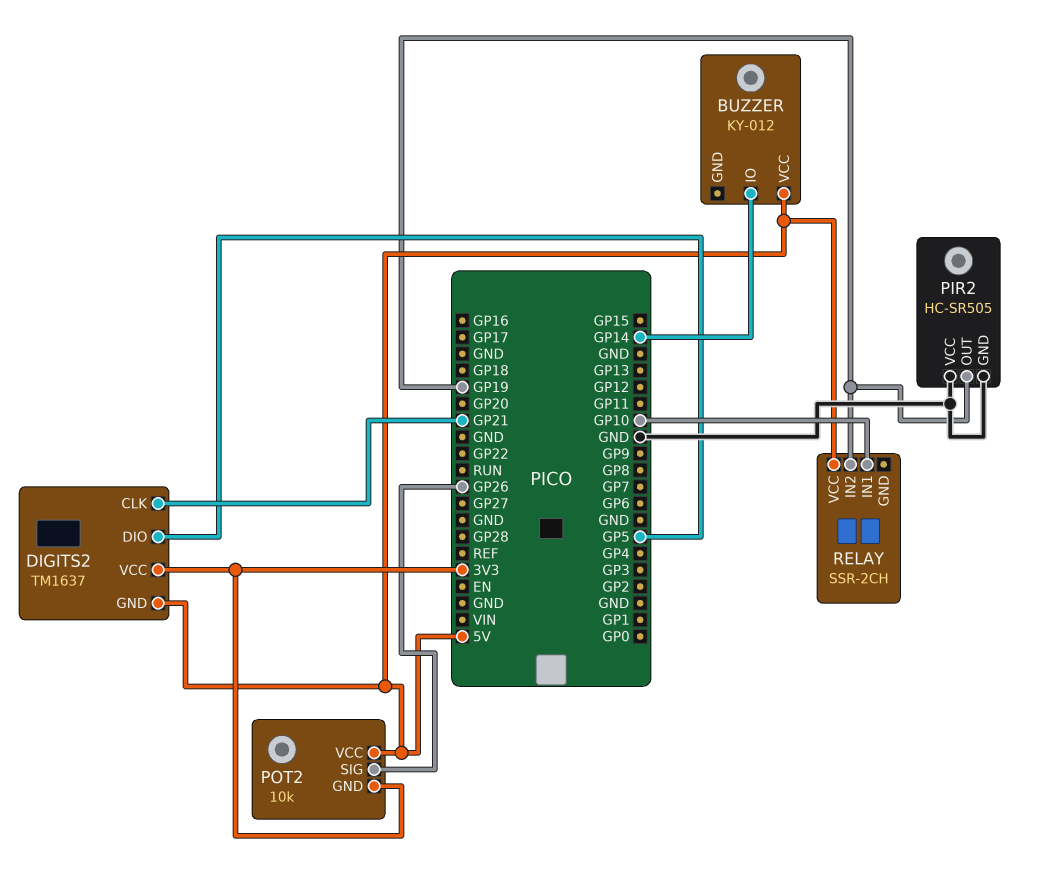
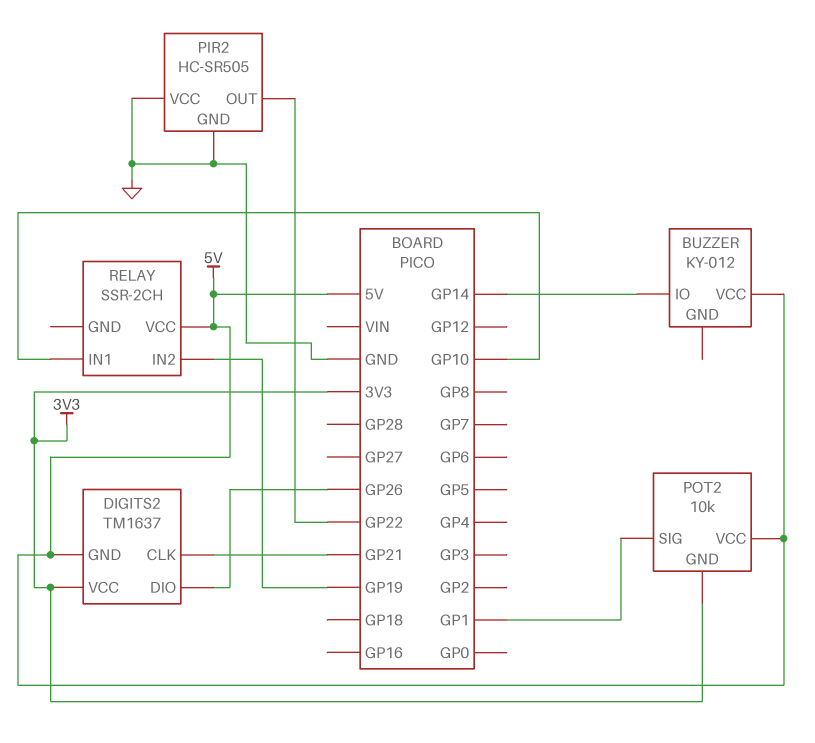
DIGITS2 pin DIO: GP5 -> GP26
PIR2 pin OUT: GP19 -> GP22
POT2 pin SIG: GP26 -> GP1

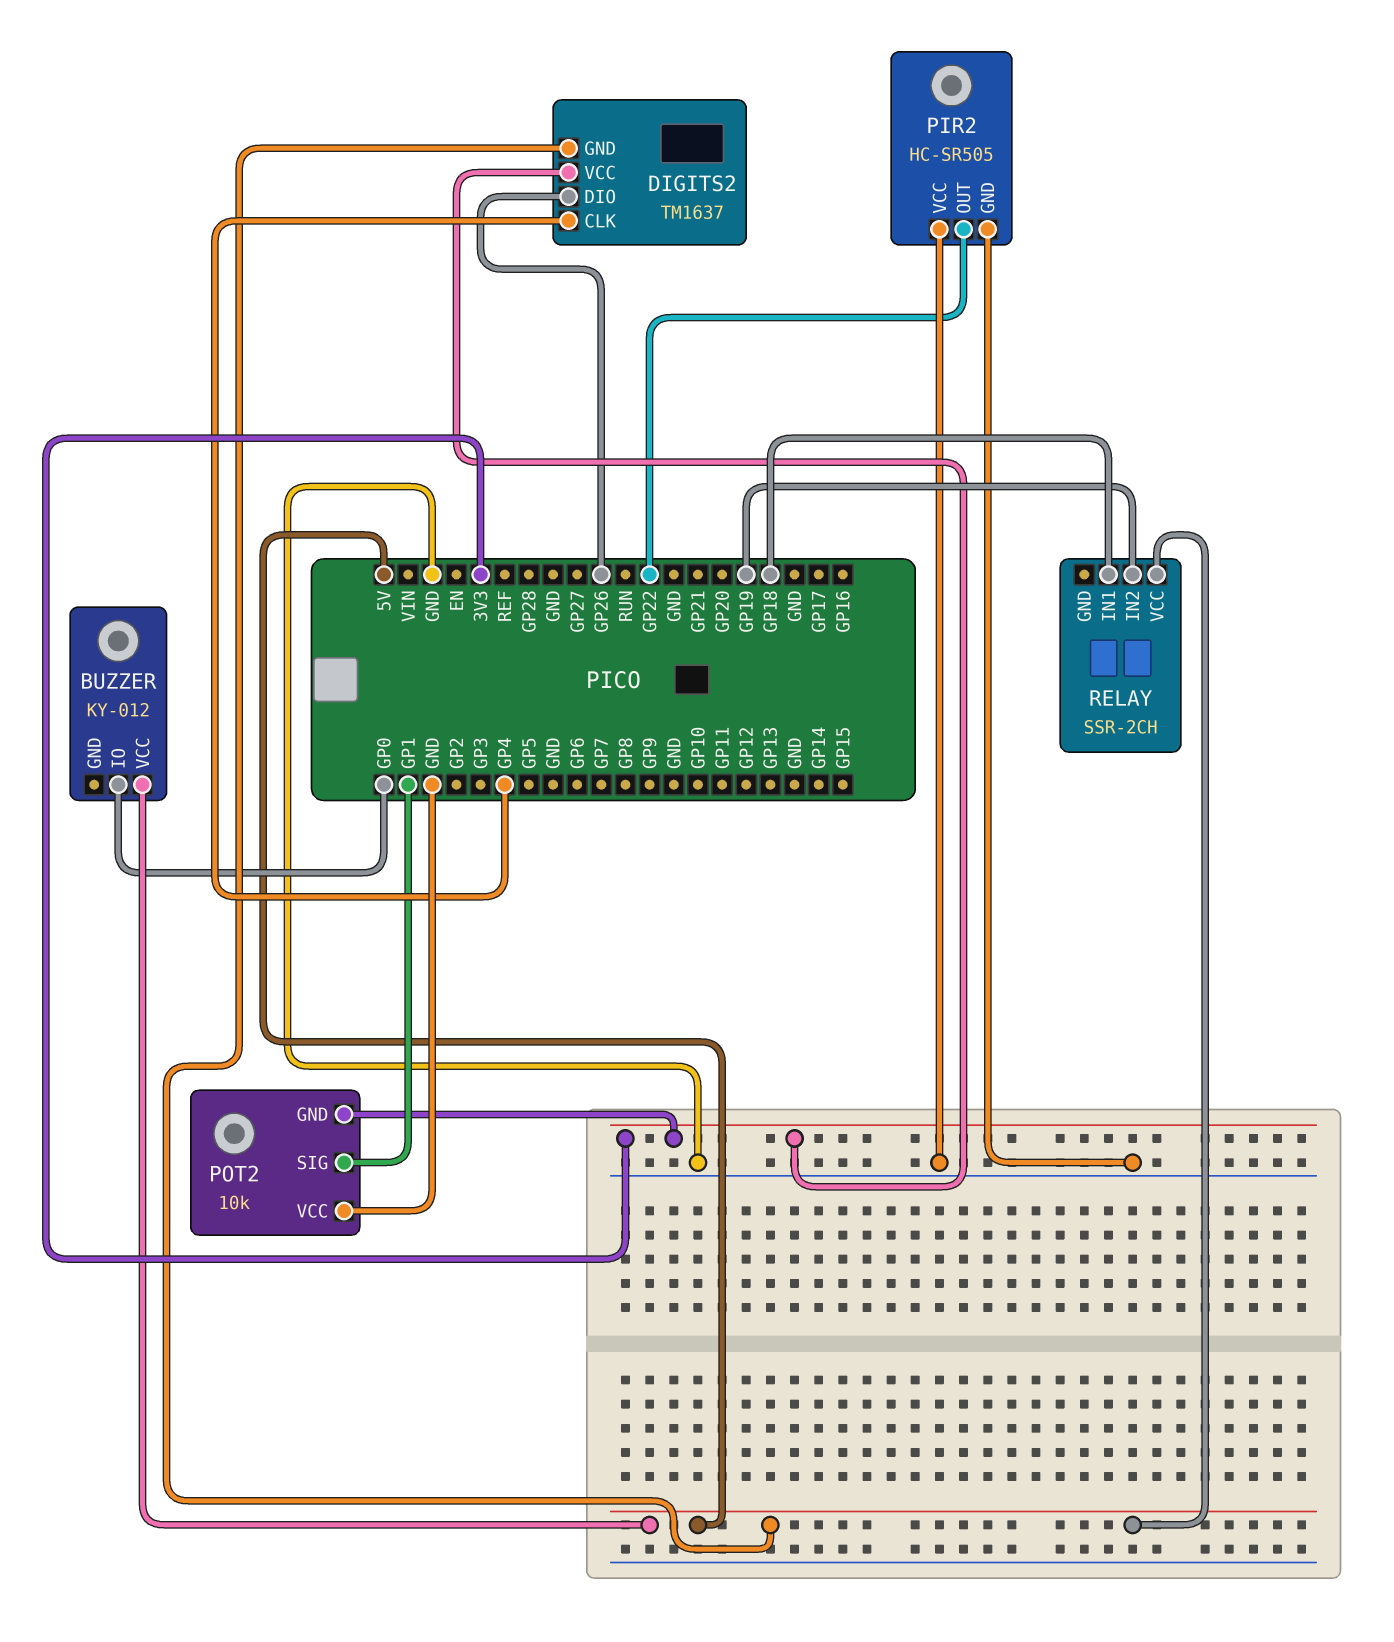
BUZZER pin IO: GP14 -> GP0
DIGITS2 pin CLK: GP21 -> GP4
POT2 pin VCC: 5V -> GND
RELAY pin IN1: GP10 -> GP18

